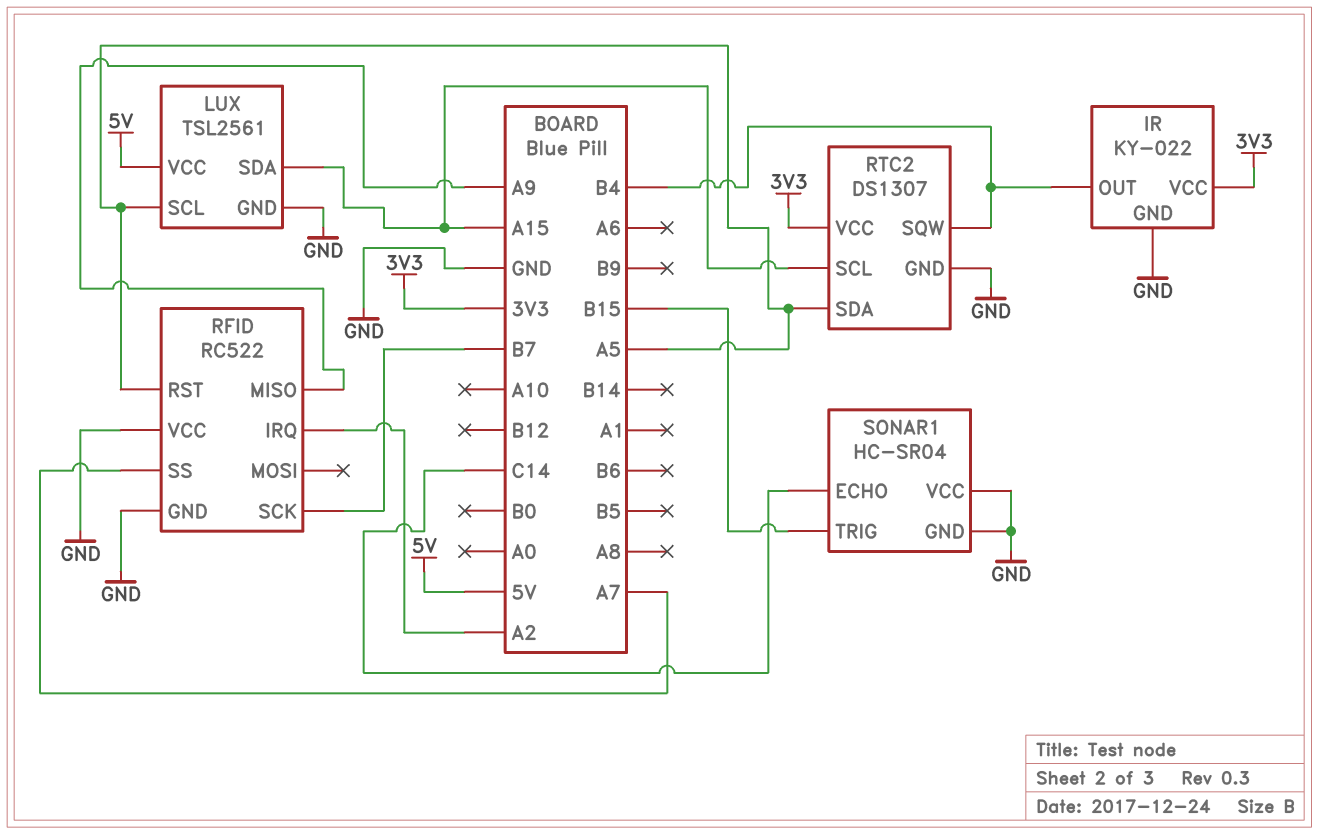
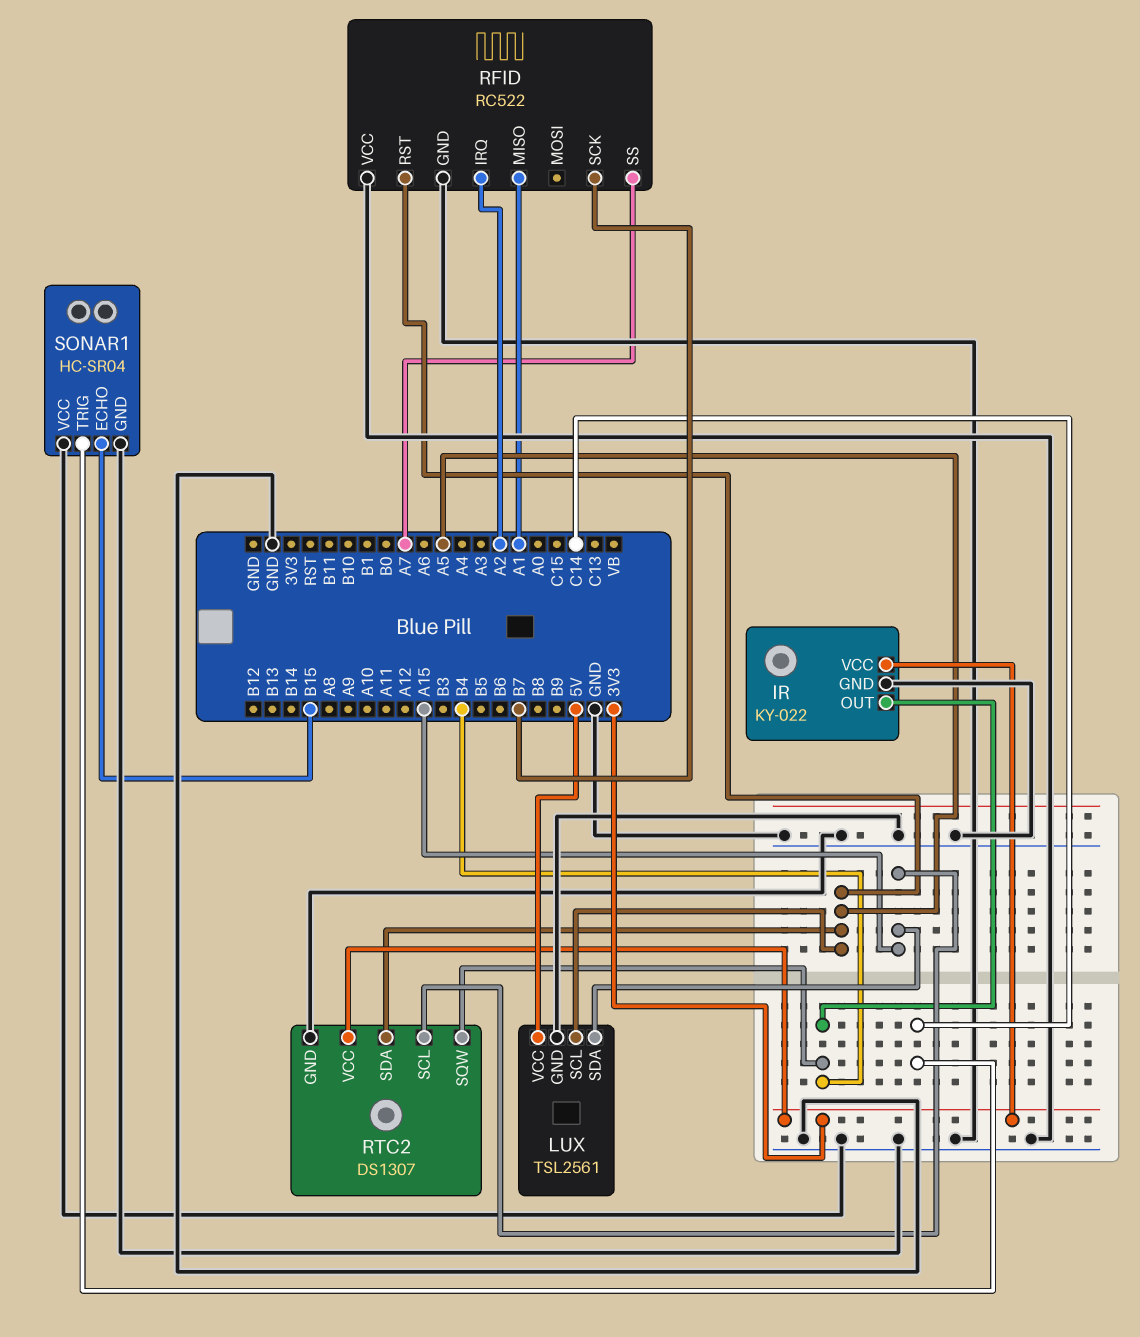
RFID pin MISO: A9 -> A1
SONAR1 pin ECHO: C14 -> B15
SONAR1 pin TRIG: B15 -> C14

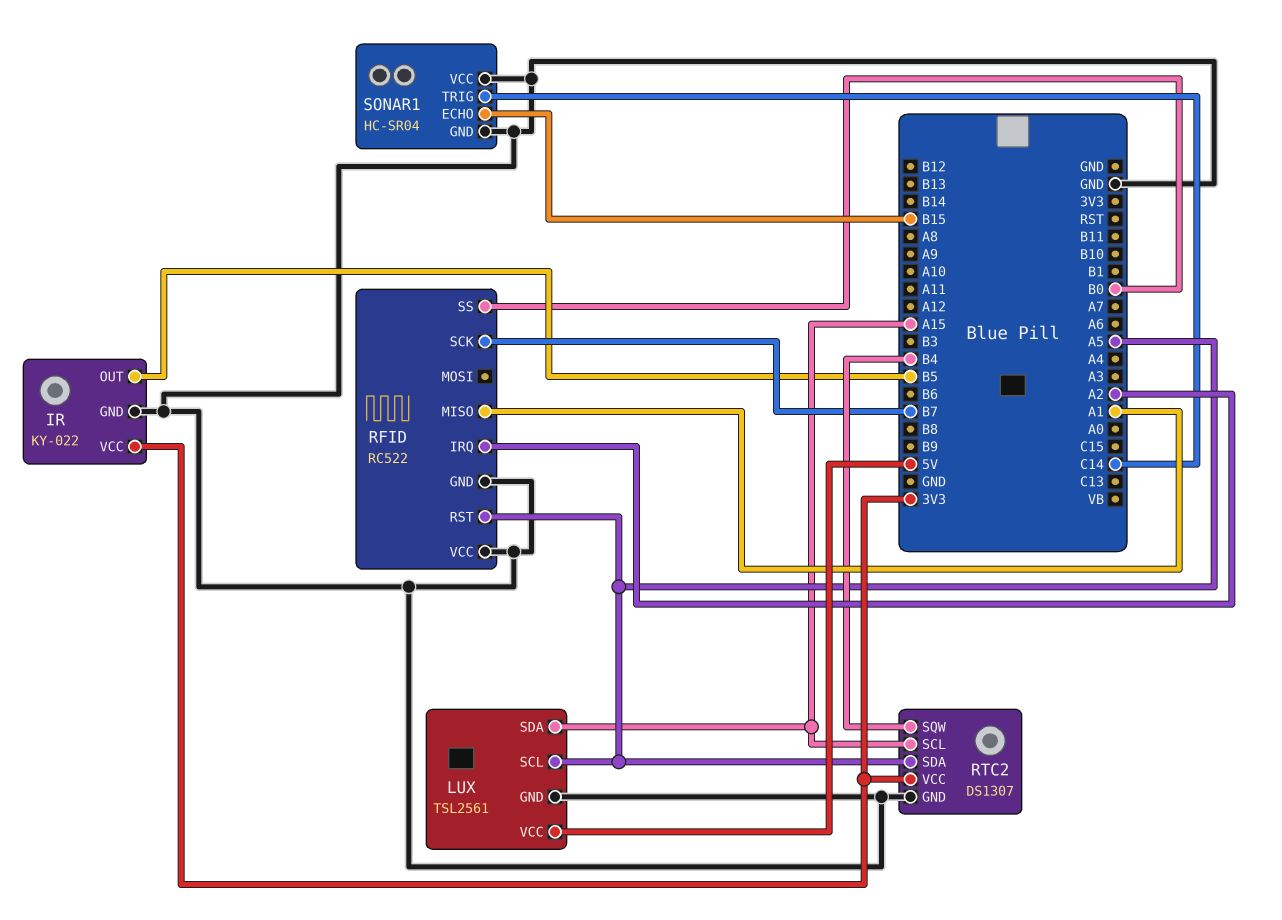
IR pin OUT: B4 -> B5
RFID pin SS: A7 -> B0

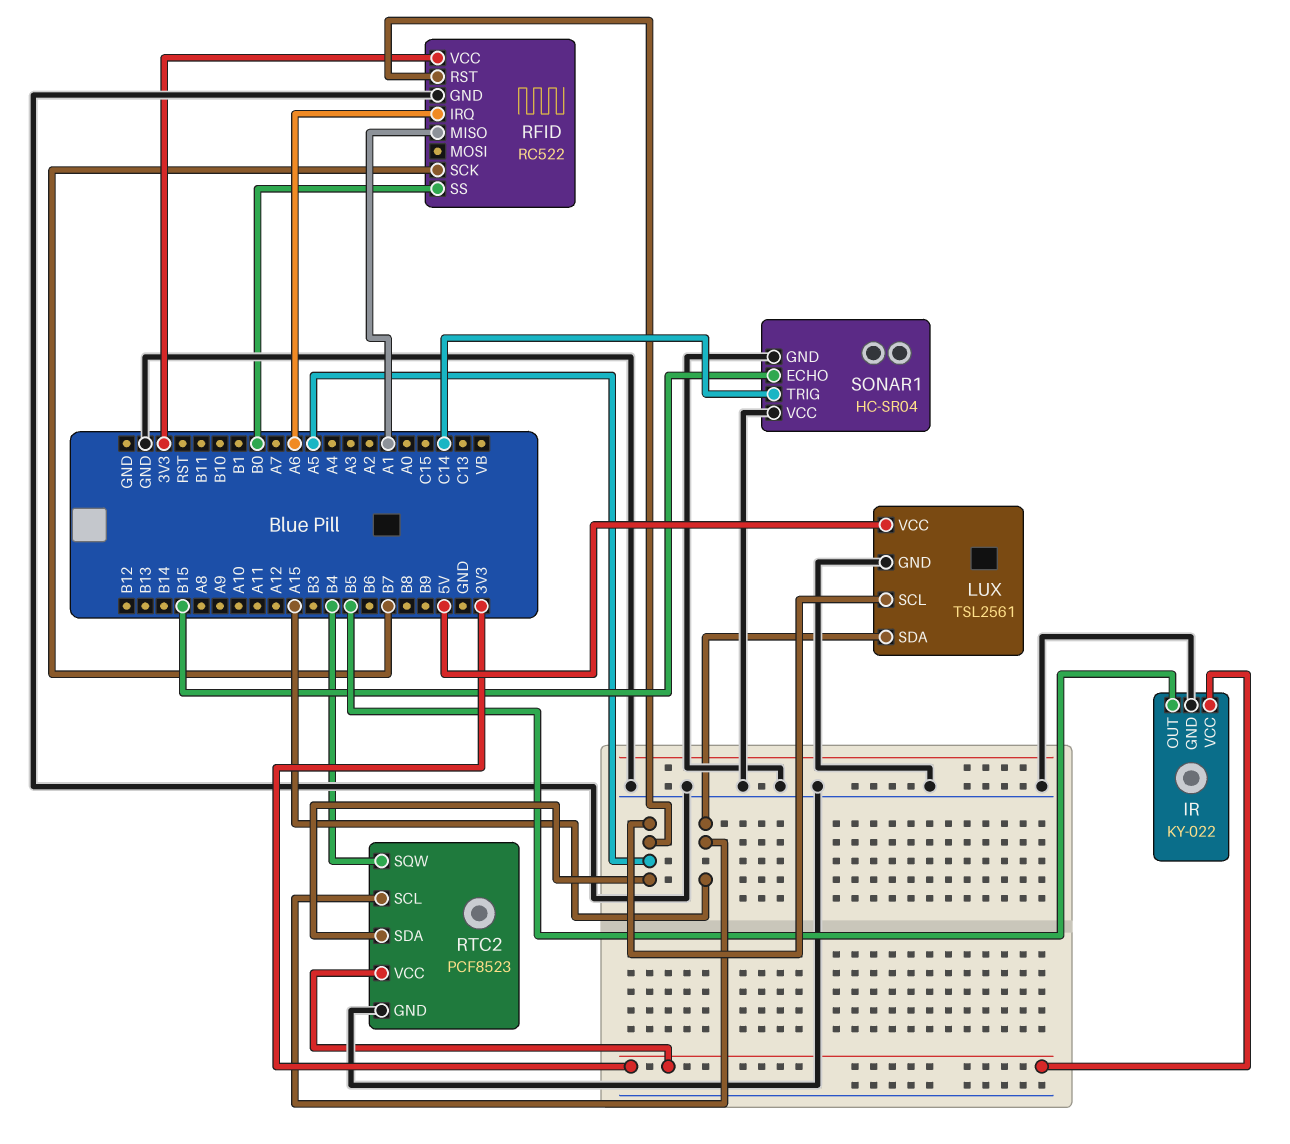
RFID pin IRQ: A2 -> A6
RFID pin VCC: GND -> 3V3
RTC2: DS1307 -> PCF8523

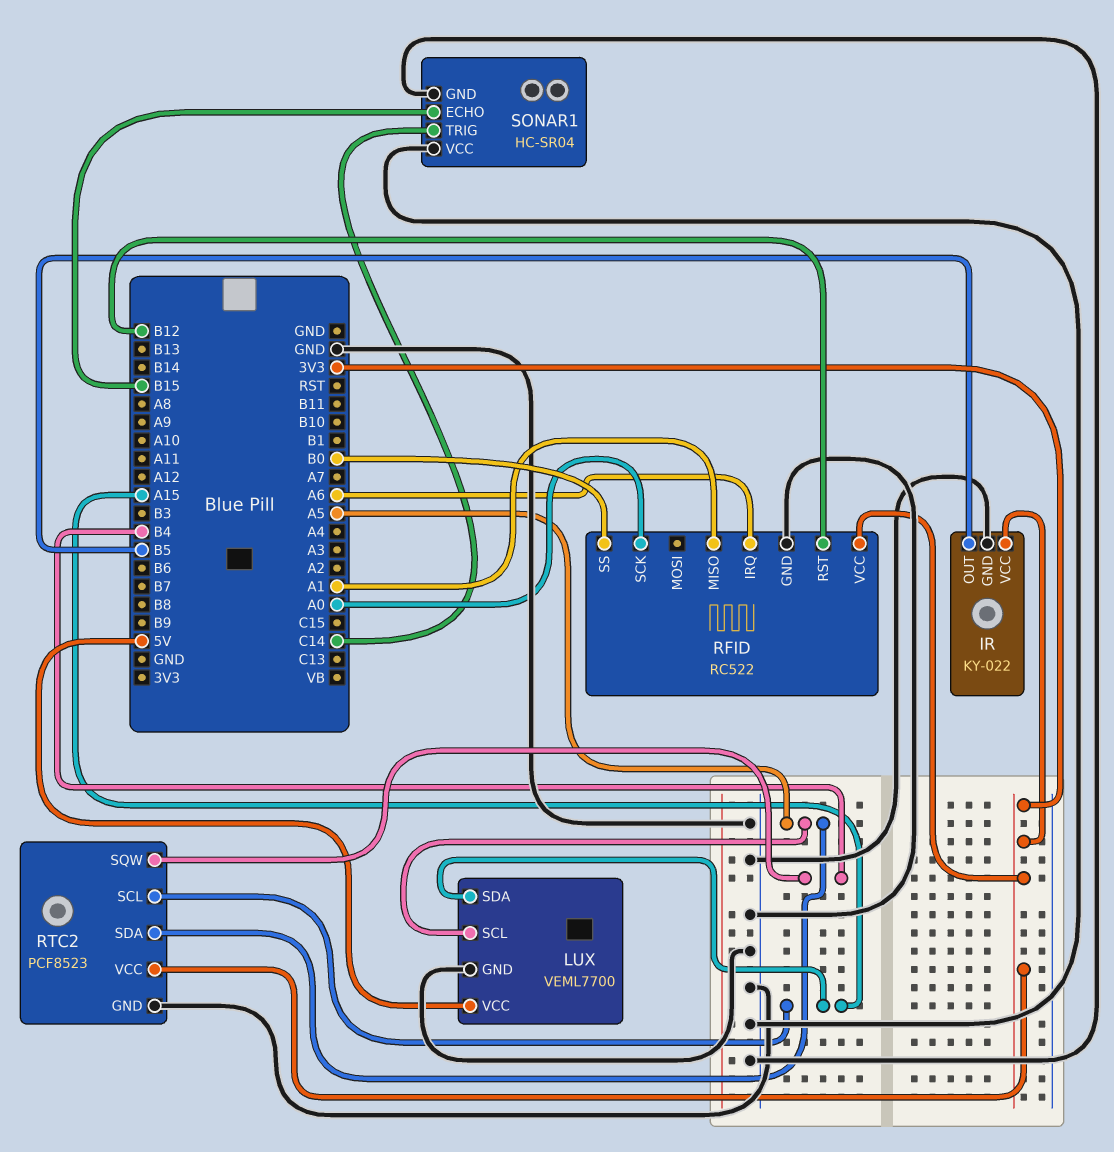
LUX: TSL2561 -> VEML7700
RFID pin RST: A5 -> B12
RFID pin SCK: B7 -> A0

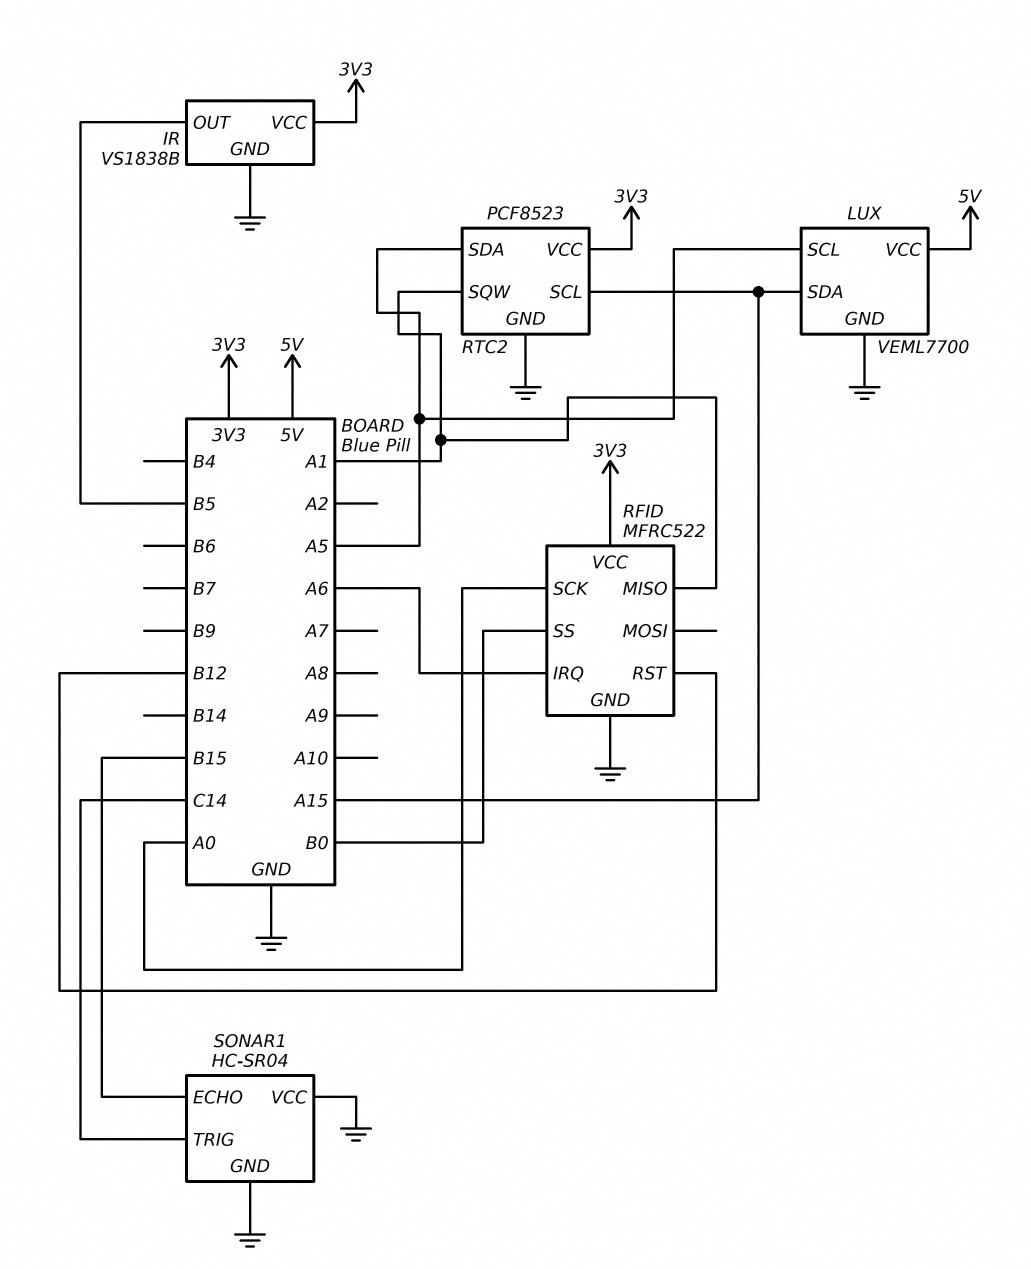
IR: KY-022 -> VS1838B
RFID: RC522 -> MFRC522
RTC2 pin SQW: B4 -> A1

